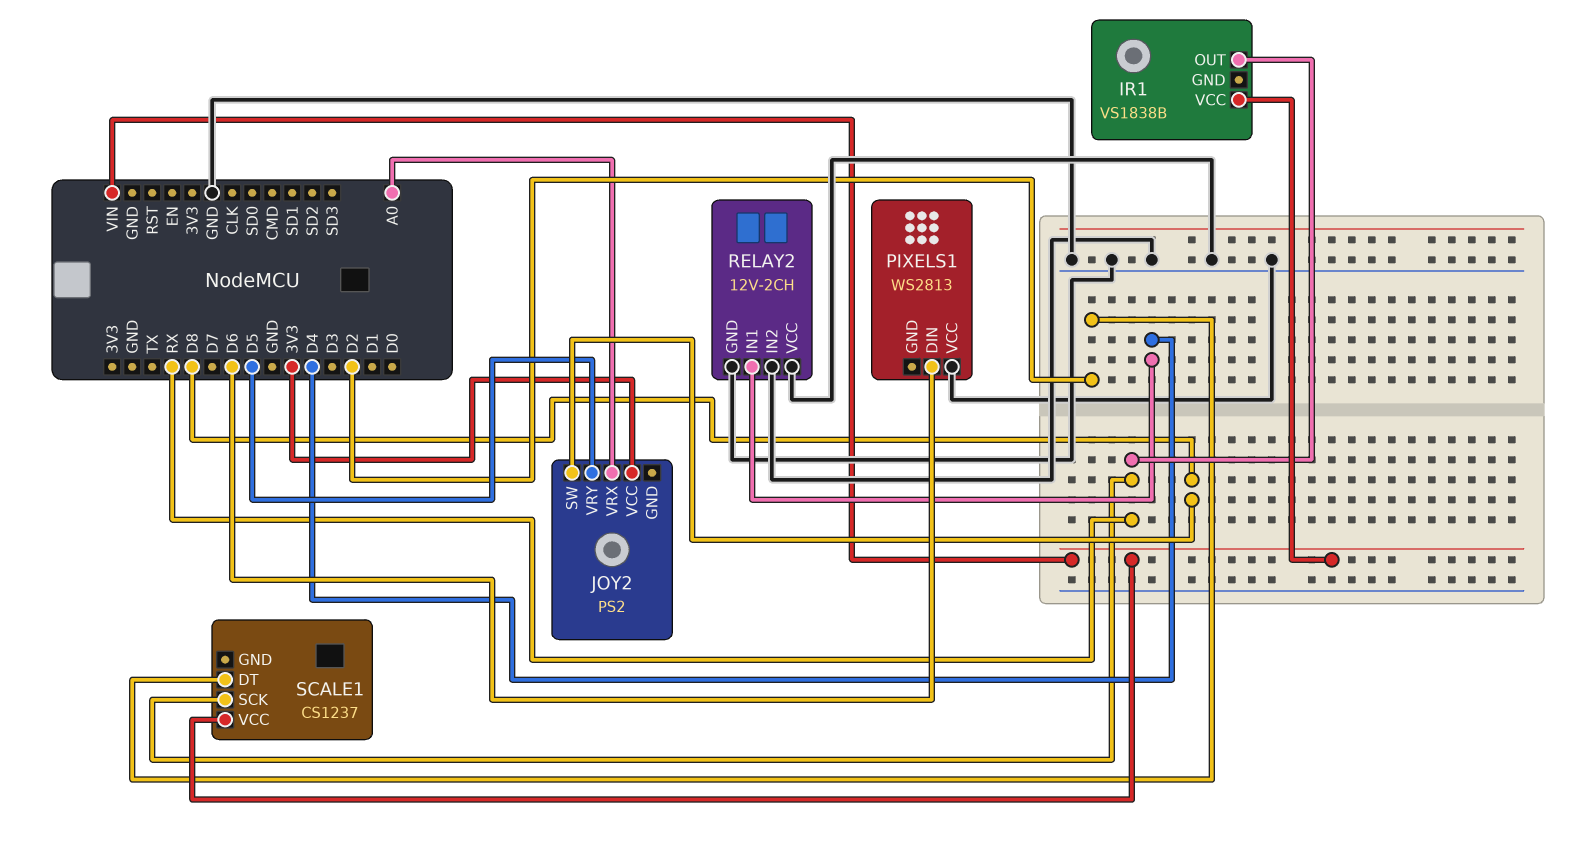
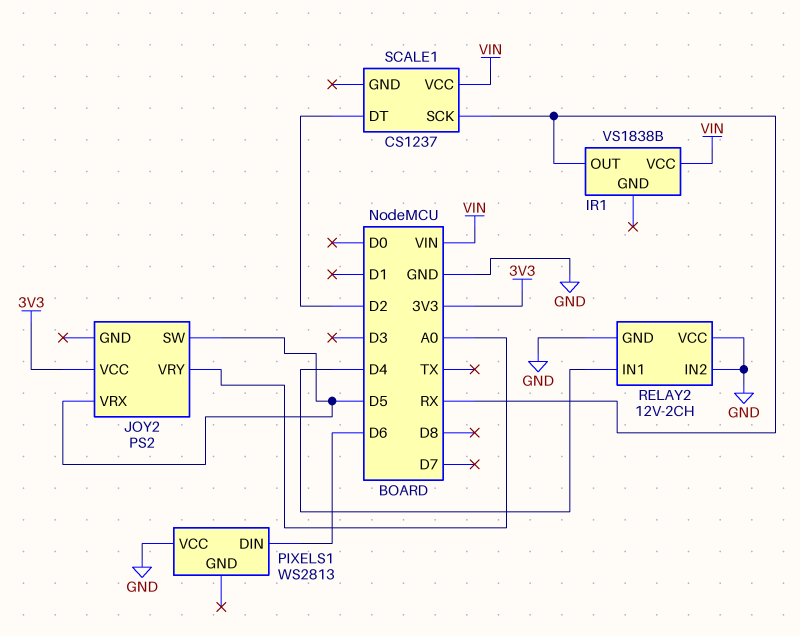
JOY2 pin SW: D8 -> D5
JOY2 pin VRX: A0 -> D5
JOY2 pin VRY: D5 -> A0

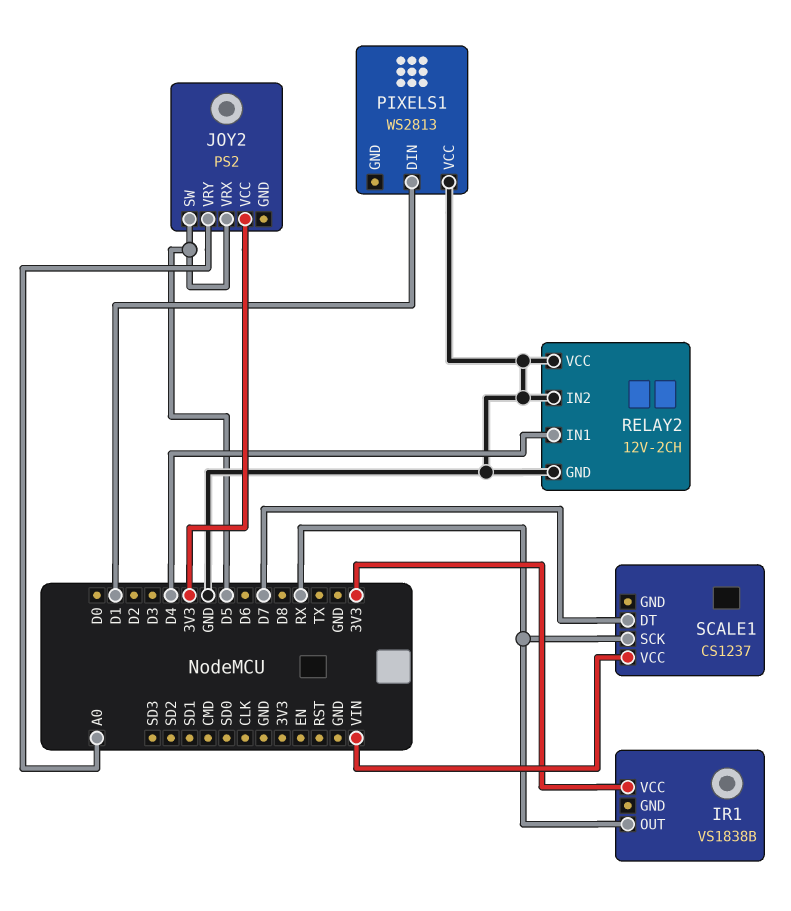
IR1 pin VCC: VIN -> 3V3
PIXELS1 pin DIN: D6 -> D1
SCALE1 pin DT: D2 -> D7

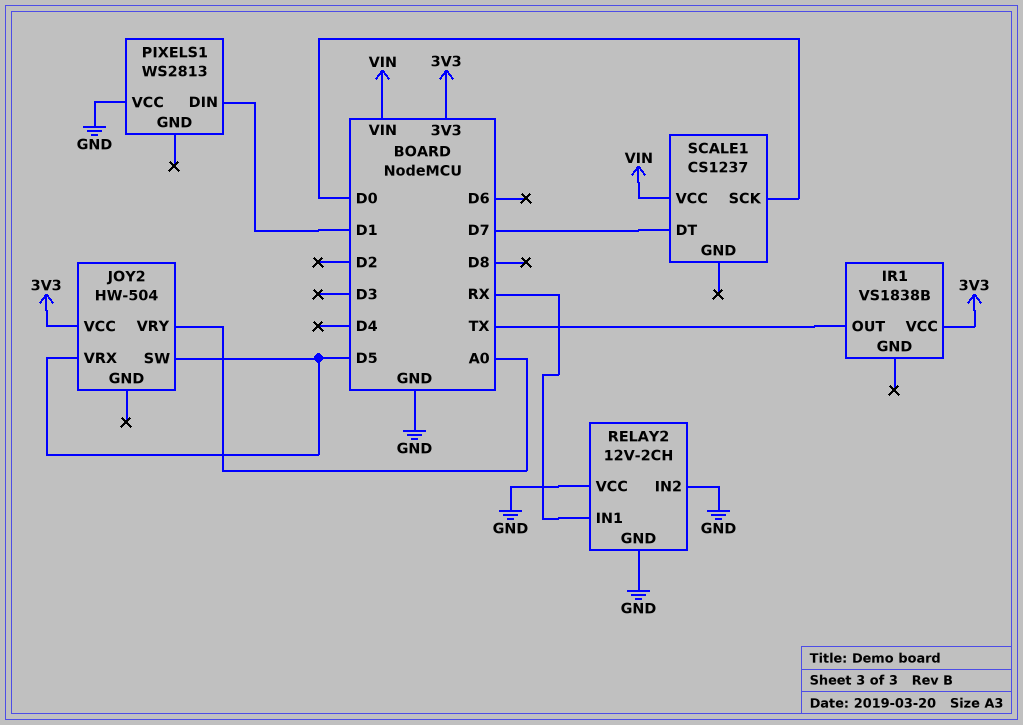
IR1 pin OUT: RX -> TX
JOY2: PS2 -> HW-504
RELAY2 pin IN1: D4 -> RX
SCALE1 pin SCK: RX -> D0

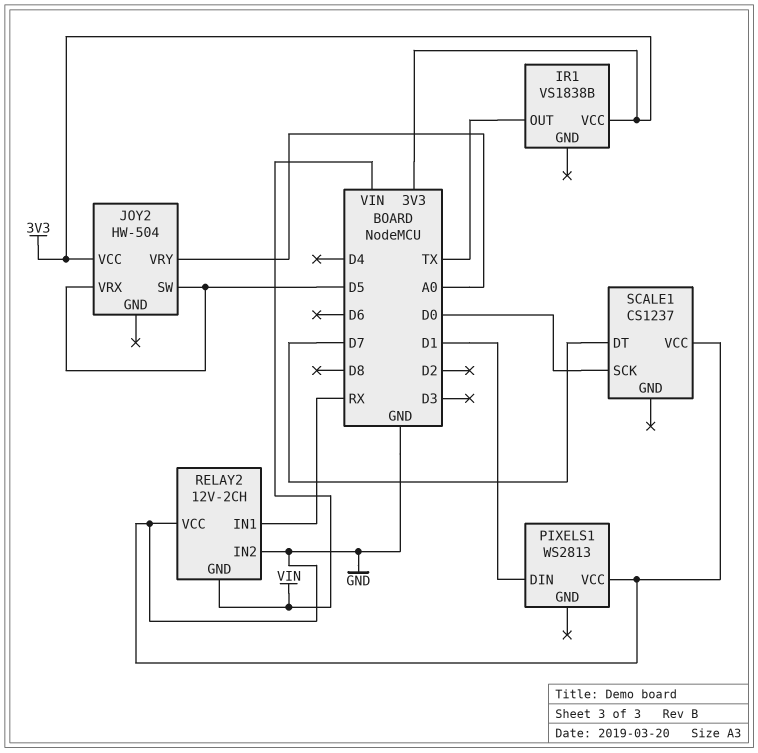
RELAY2 pin GND: GND -> VIN
SCALE1 pin VCC: VIN -> GND

